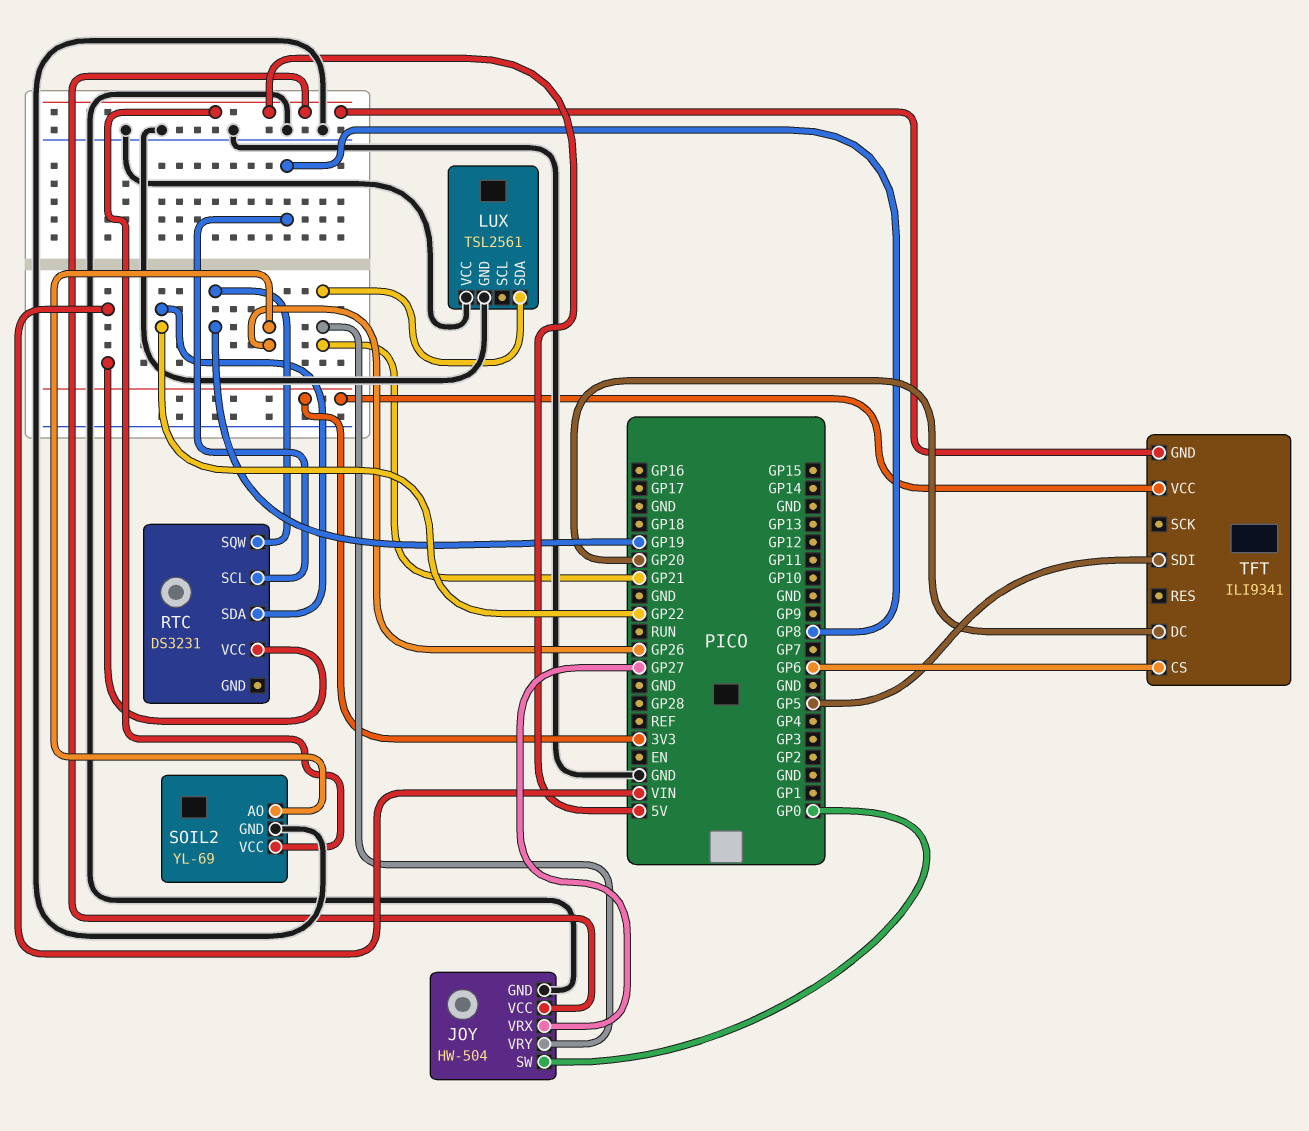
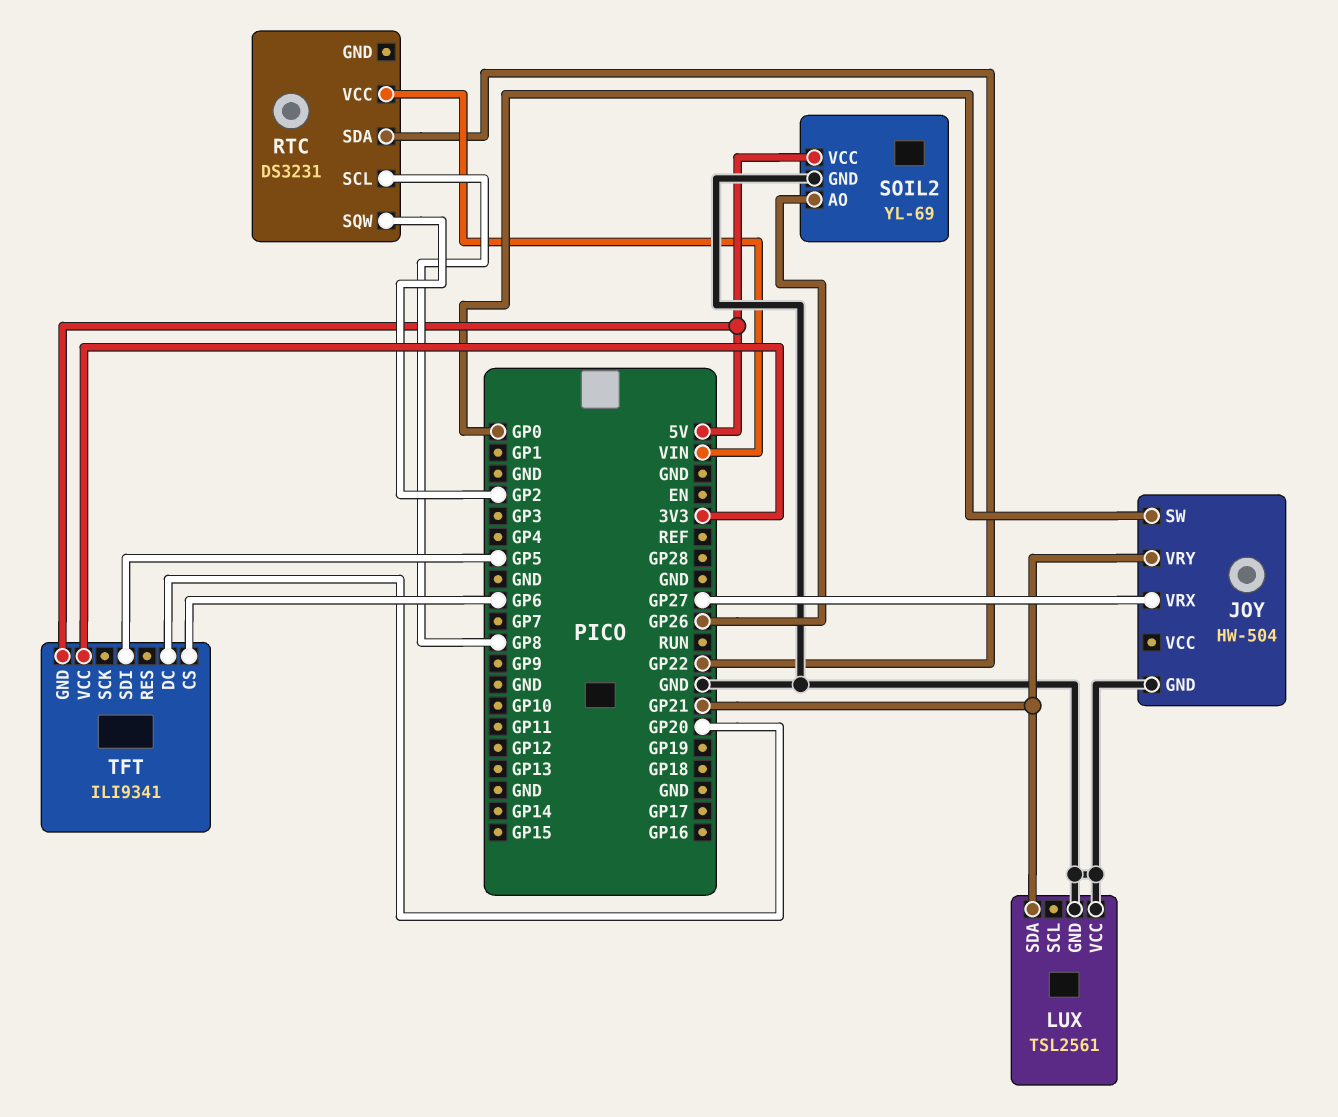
JOY pin VCC: 5V -> none
RTC pin SQW: GP19 -> GP2

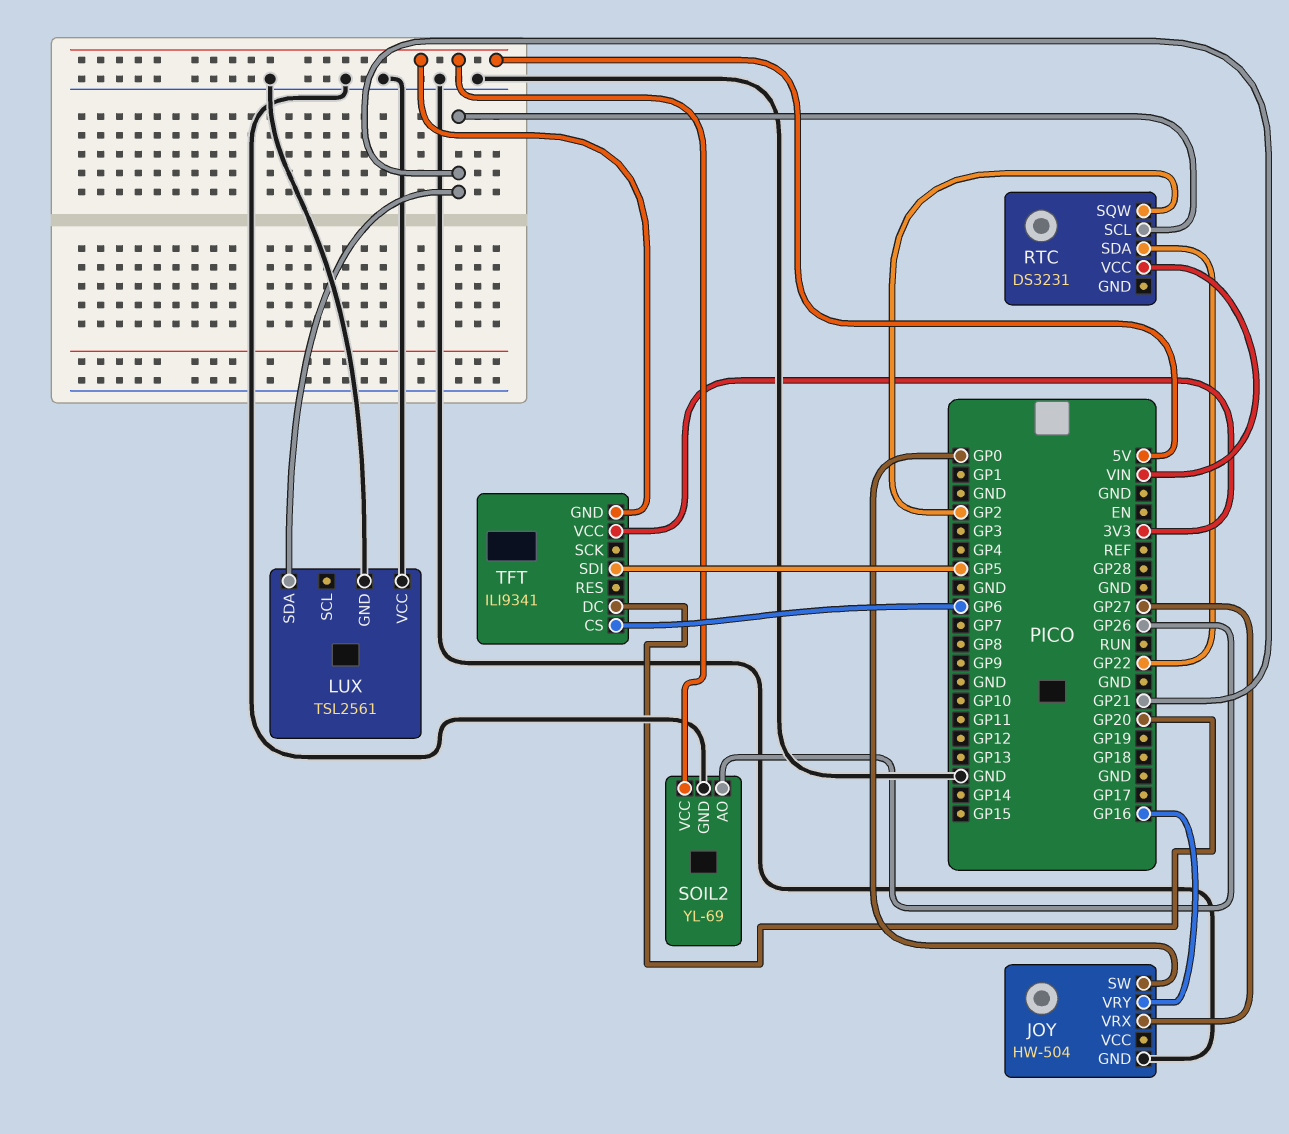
JOY pin VRY: GP21 -> GP16
RTC pin SCL: GP8 -> GP21

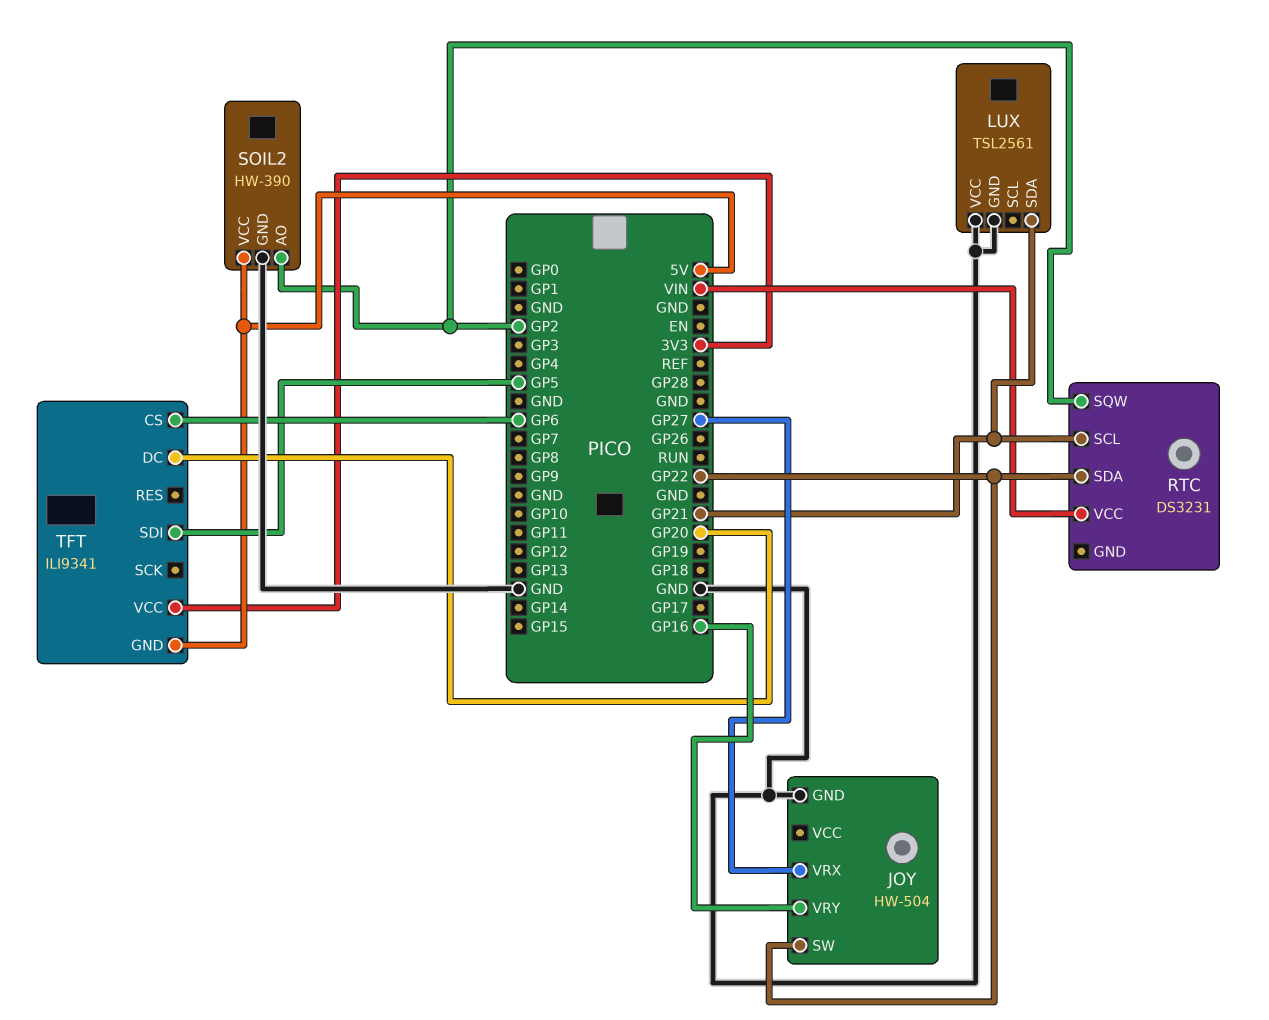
JOY pin SW: GP0 -> GP22
SOIL2: YL-69 -> HW-390
SOIL2 pin AO: GP26 -> GP2

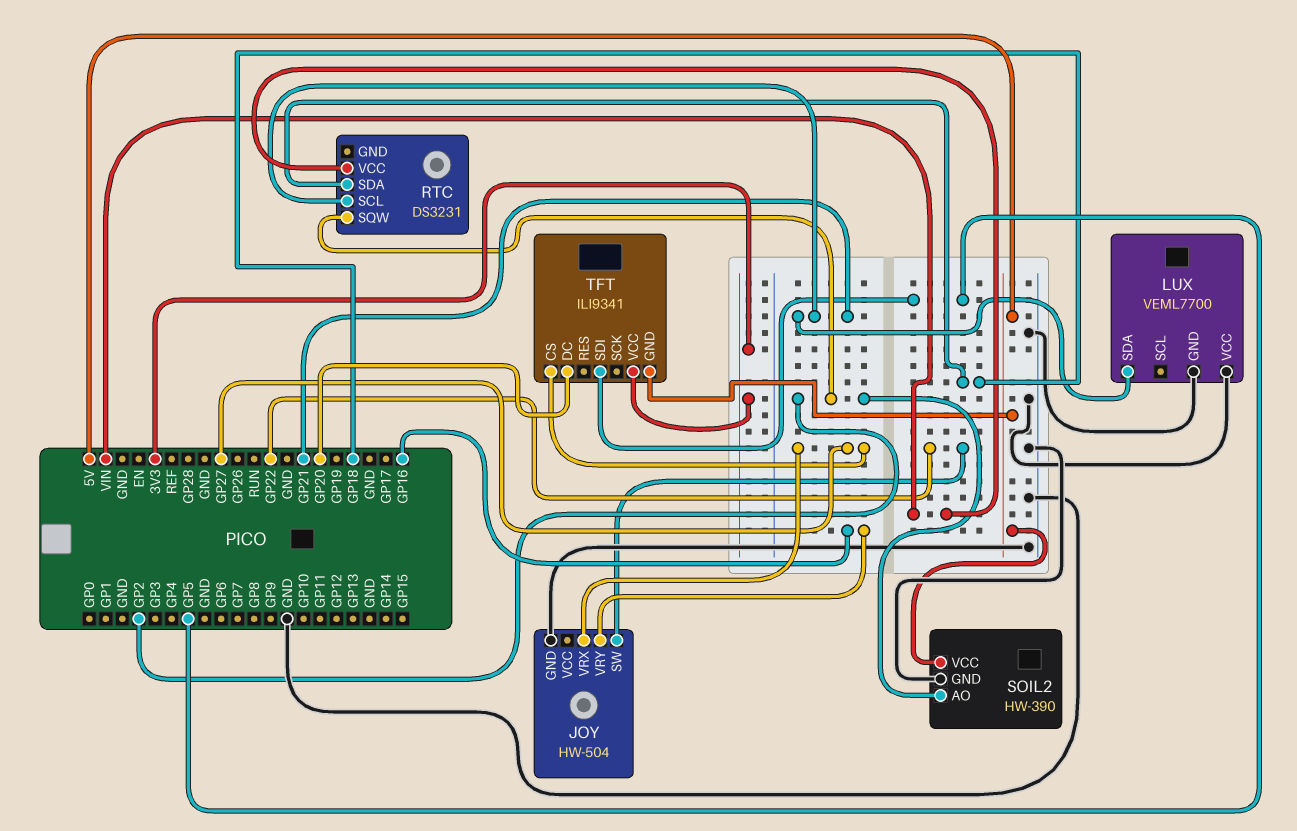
LUX: TSL2561 -> VEML7700
RTC pin SDA: GP22 -> GP18
TFT pin CS: GP6 -> GP27

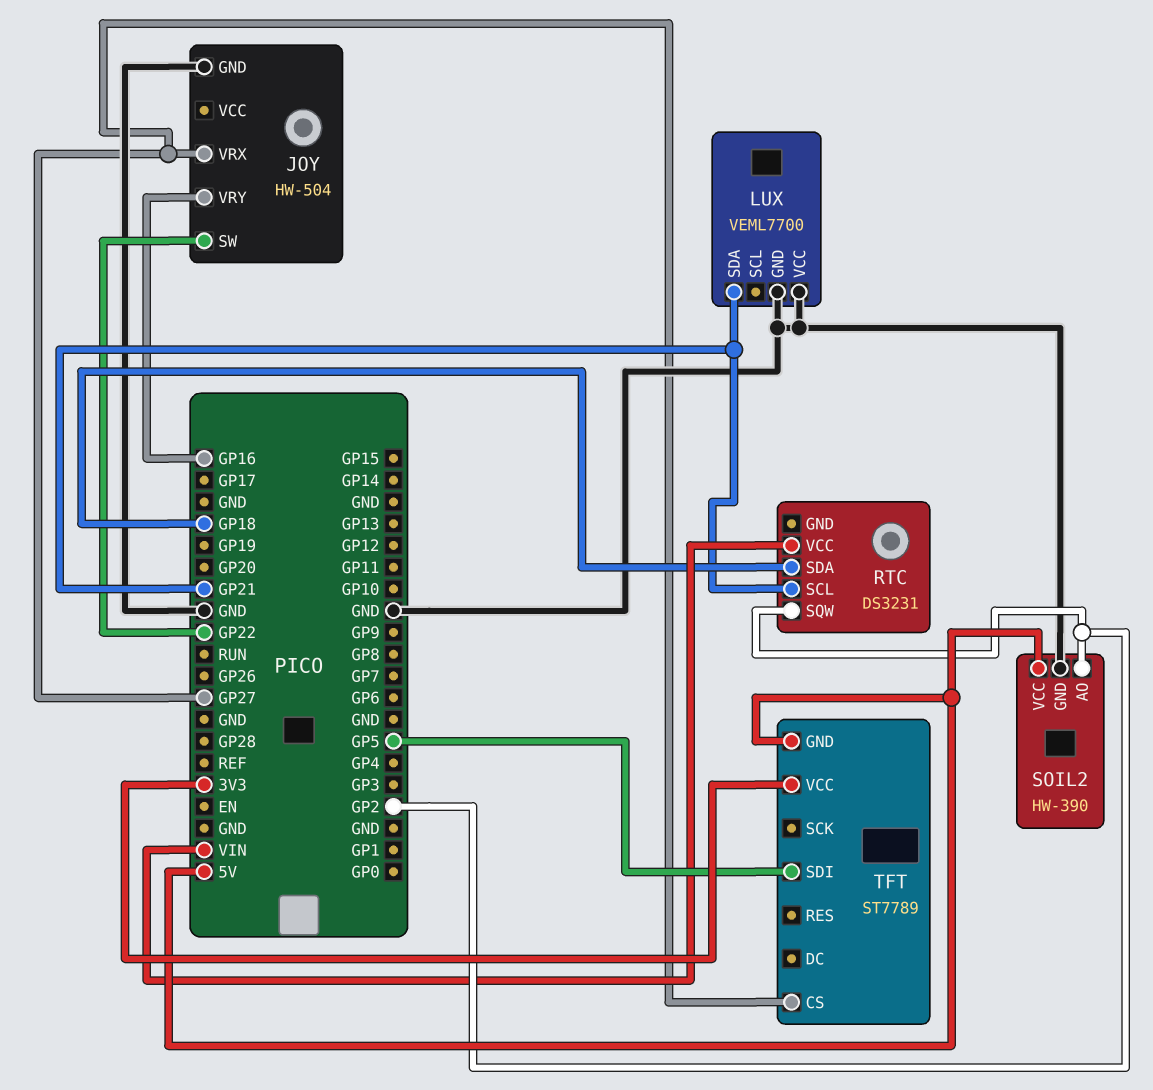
TFT: ILI9341 -> ST7789
TFT pin DC: GP20 -> none

